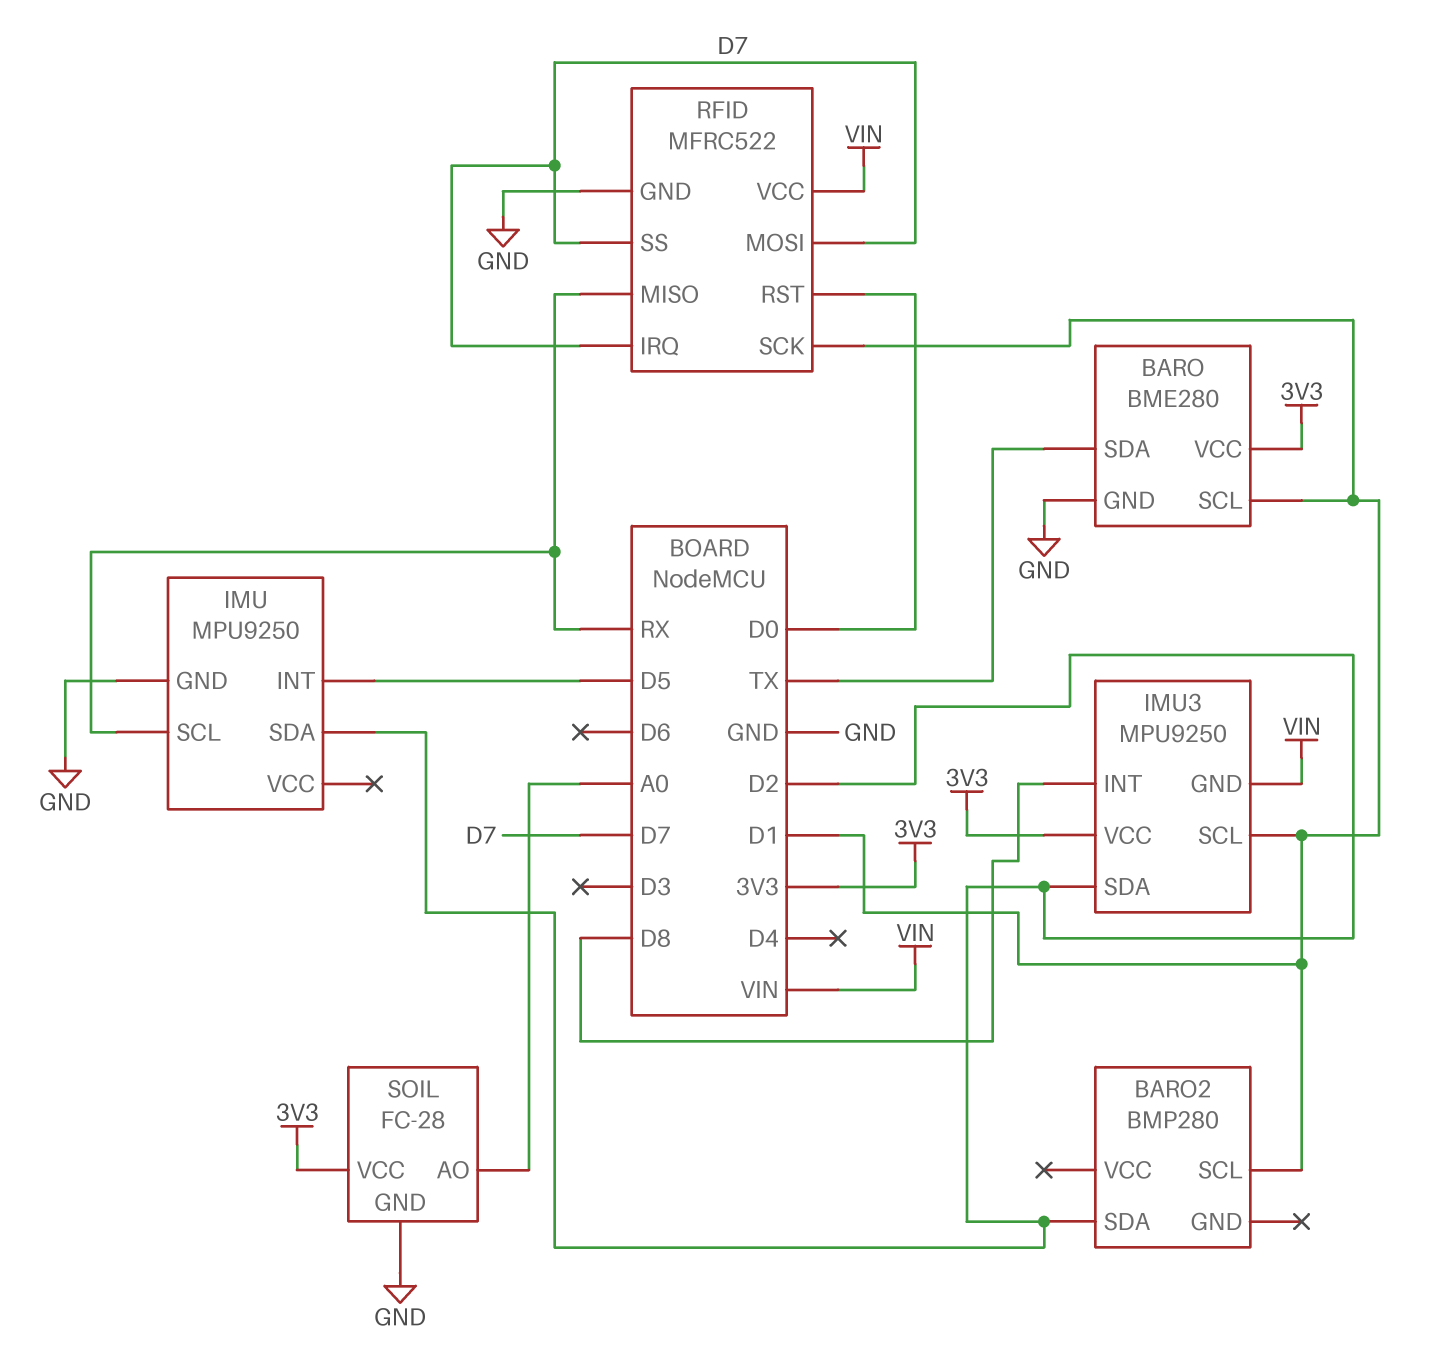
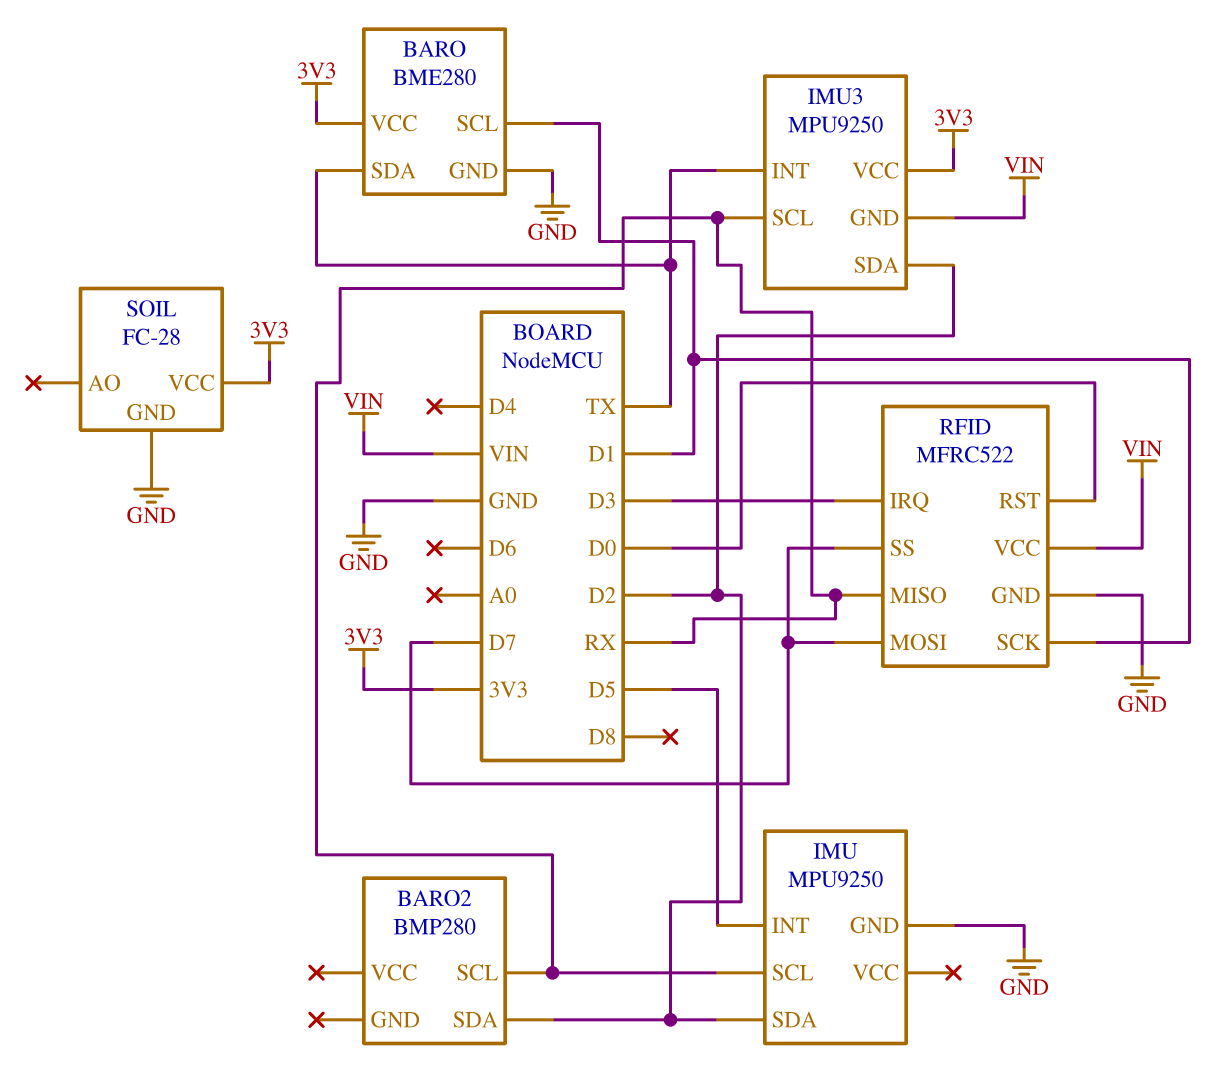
BARO2 pin SCL: D1 -> RX
IMU3 pin INT: D8 -> TX
IMU3 pin SCL: D1 -> RX
RFID pin IRQ: D7 -> D3
SOIL pin AO: A0 -> none

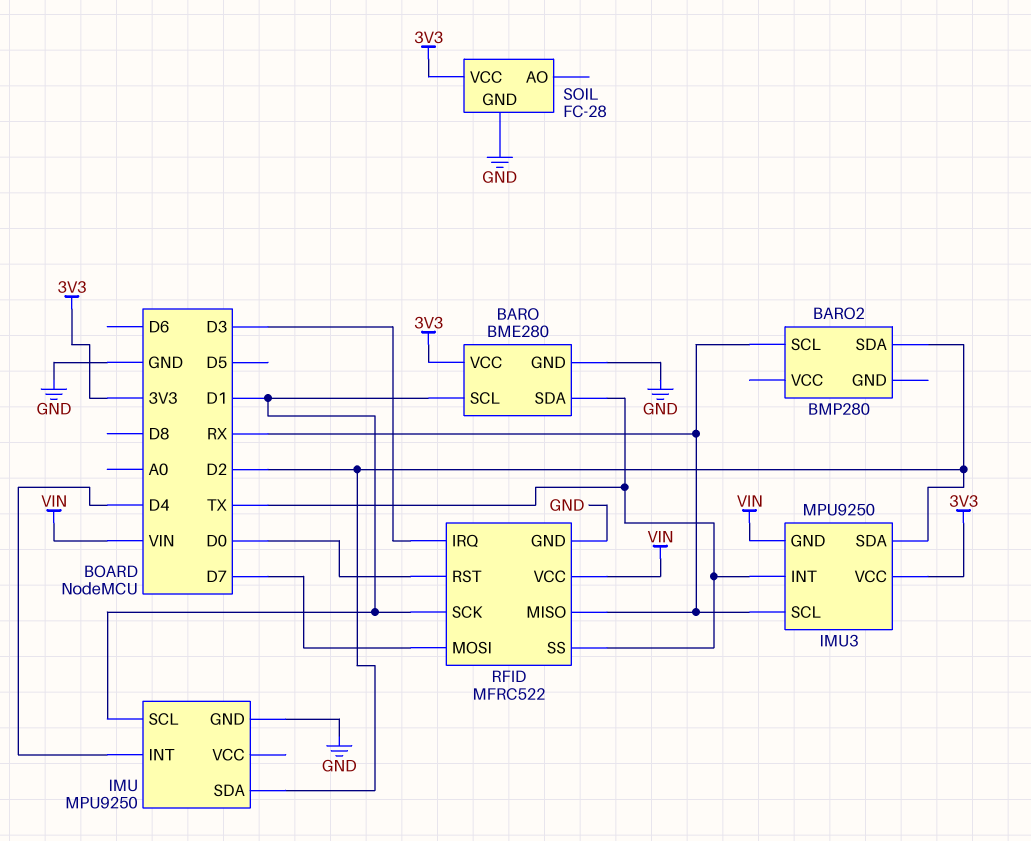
IMU pin INT: D5 -> D4
IMU pin SCL: RX -> D1
RFID pin SS: D7 -> TX

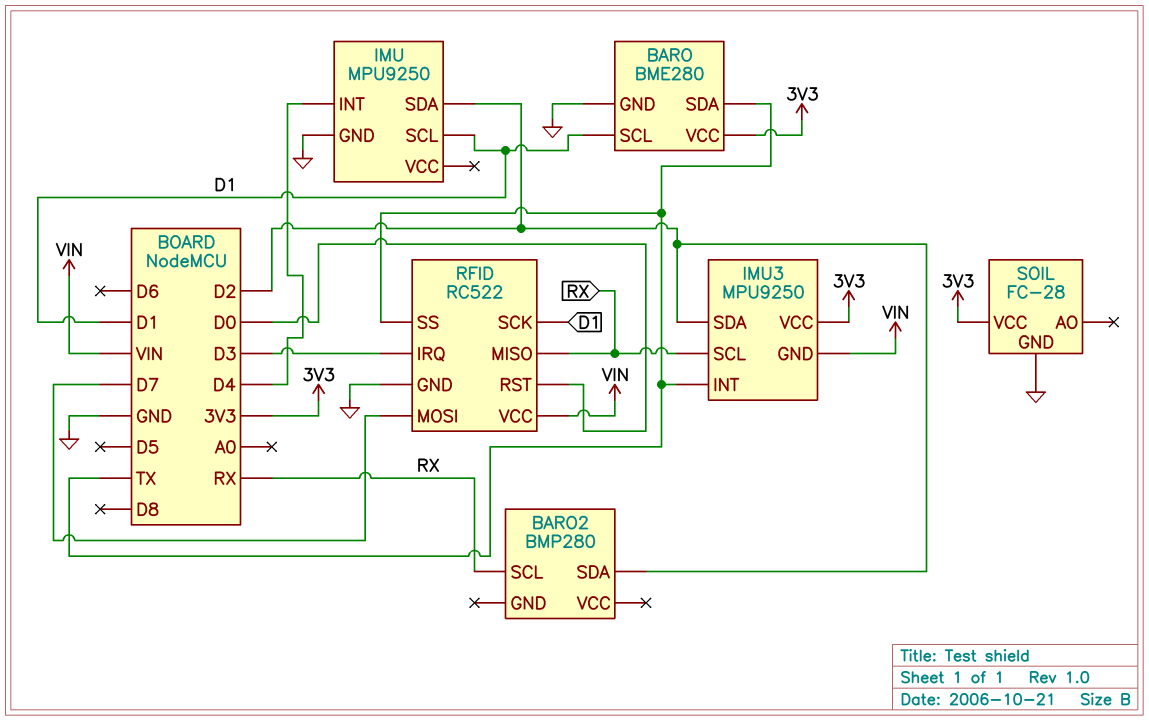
RFID: MFRC522 -> RC522

